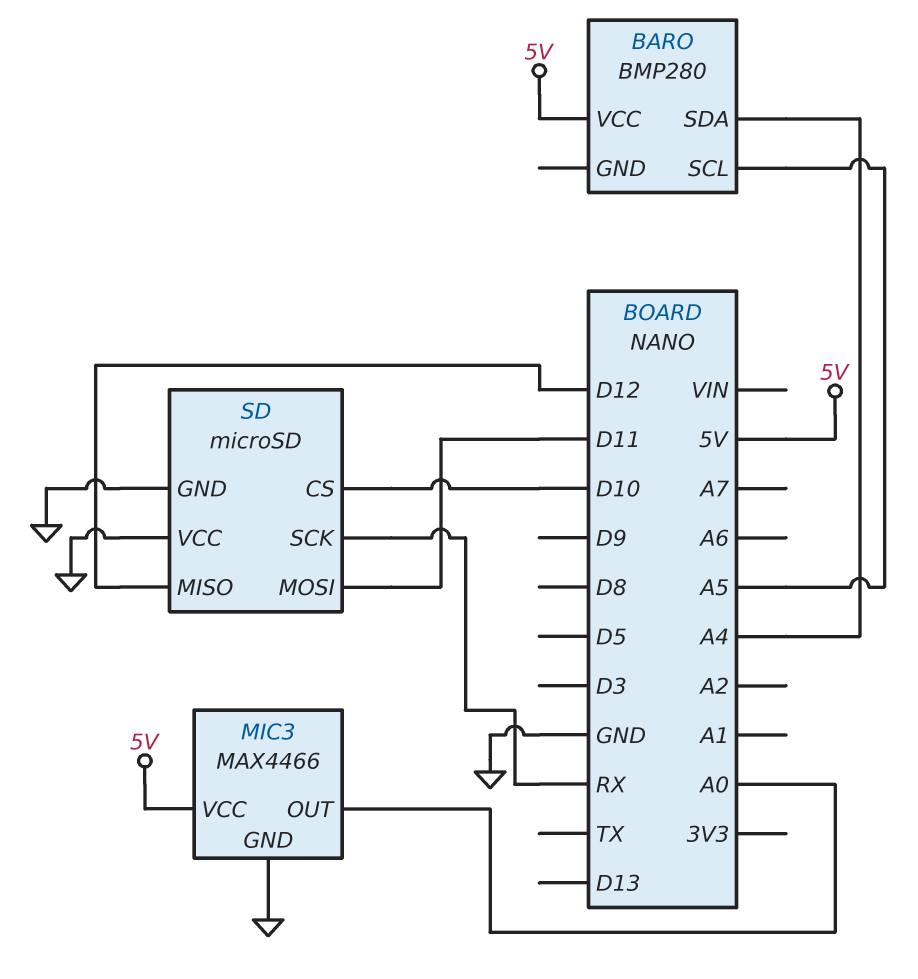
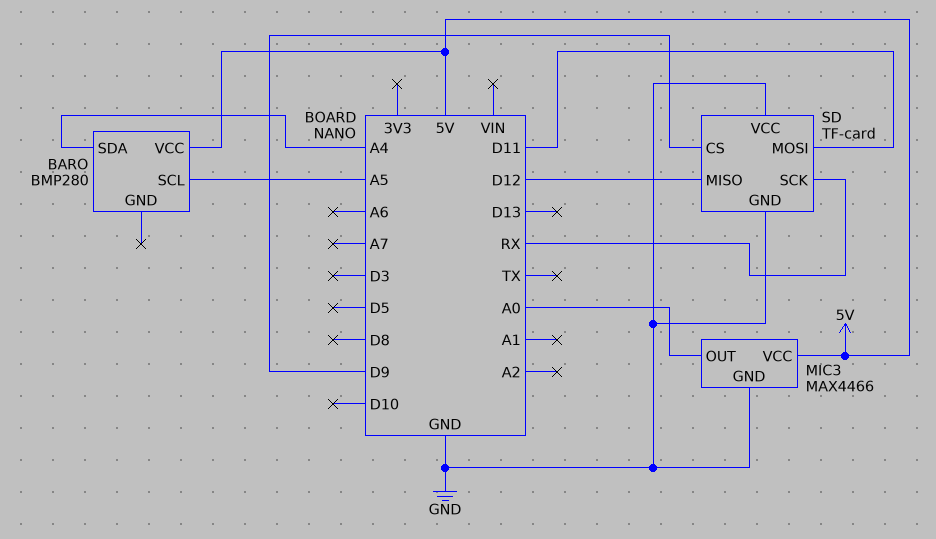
SD: microSD -> TF-card
SD pin CS: D10 -> D9

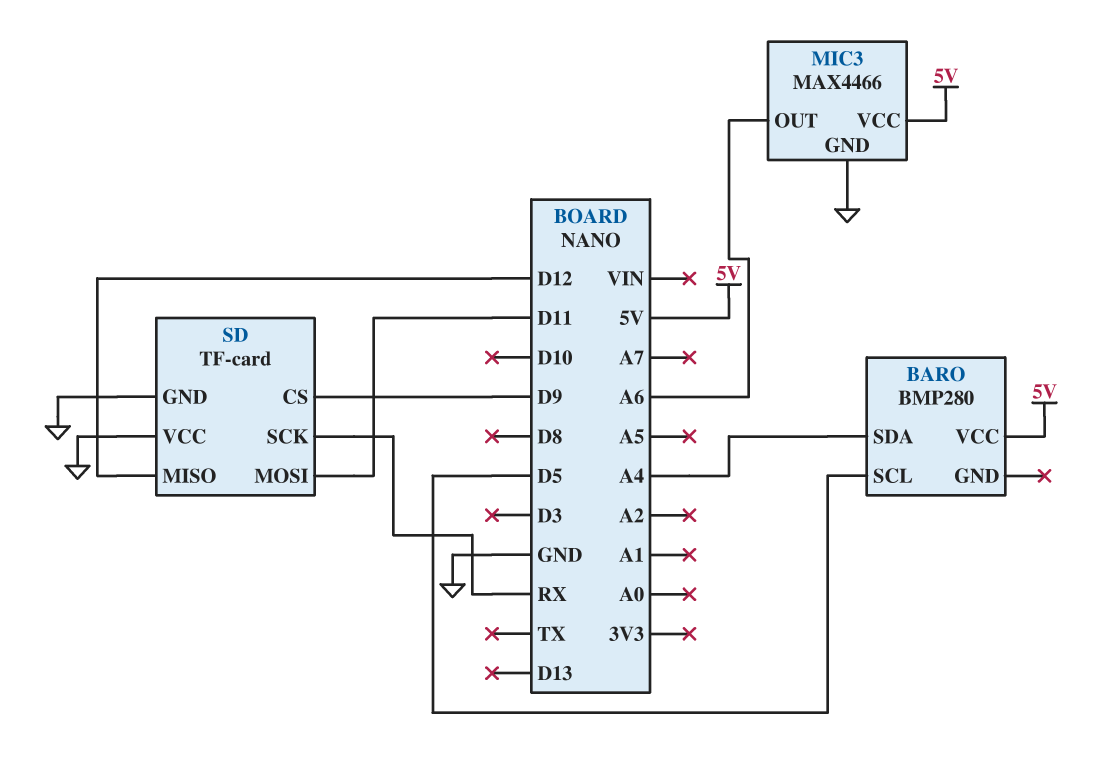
BARO pin SCL: A5 -> D5
MIC3 pin OUT: A0 -> A6

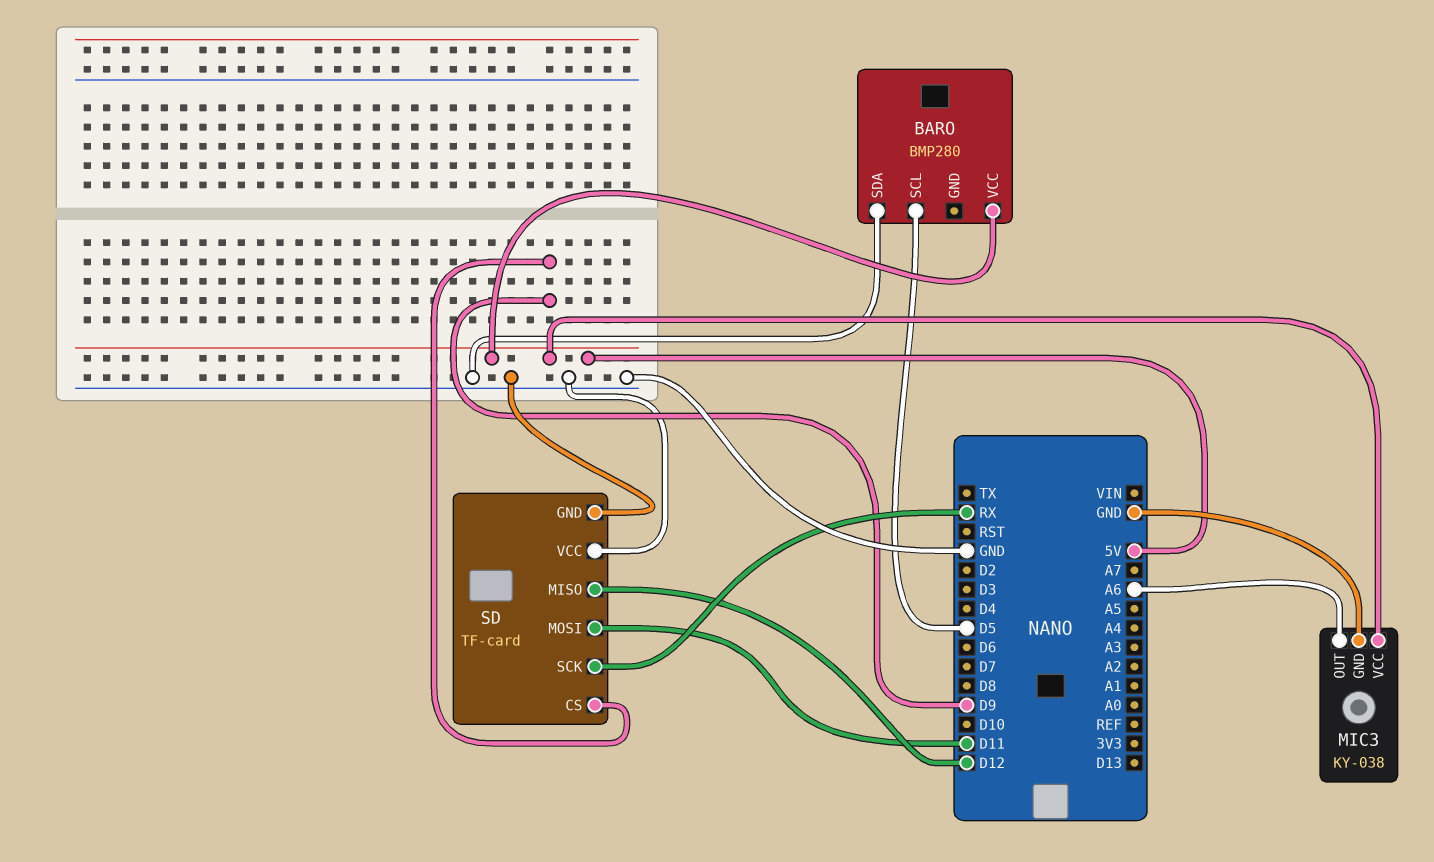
BARO pin SDA: A4 -> GND
MIC3: MAX4466 -> KY-038

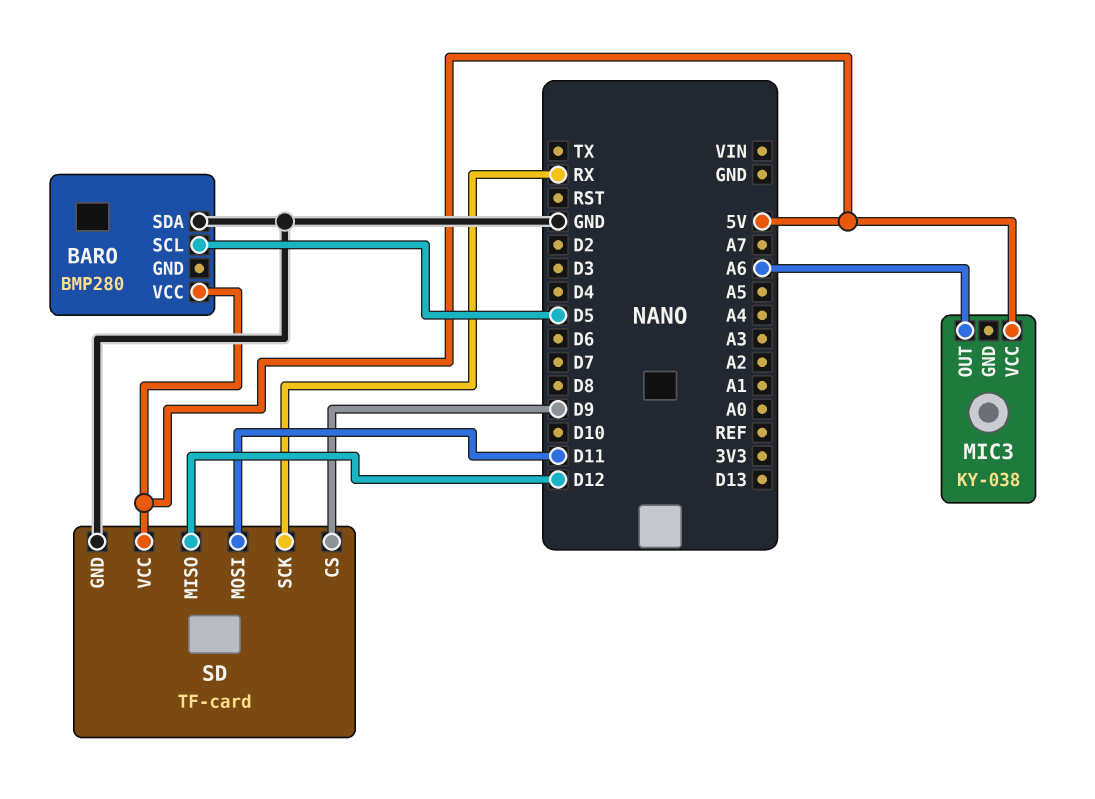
MIC3 pin GND: GND -> none
SD pin VCC: GND -> 5V

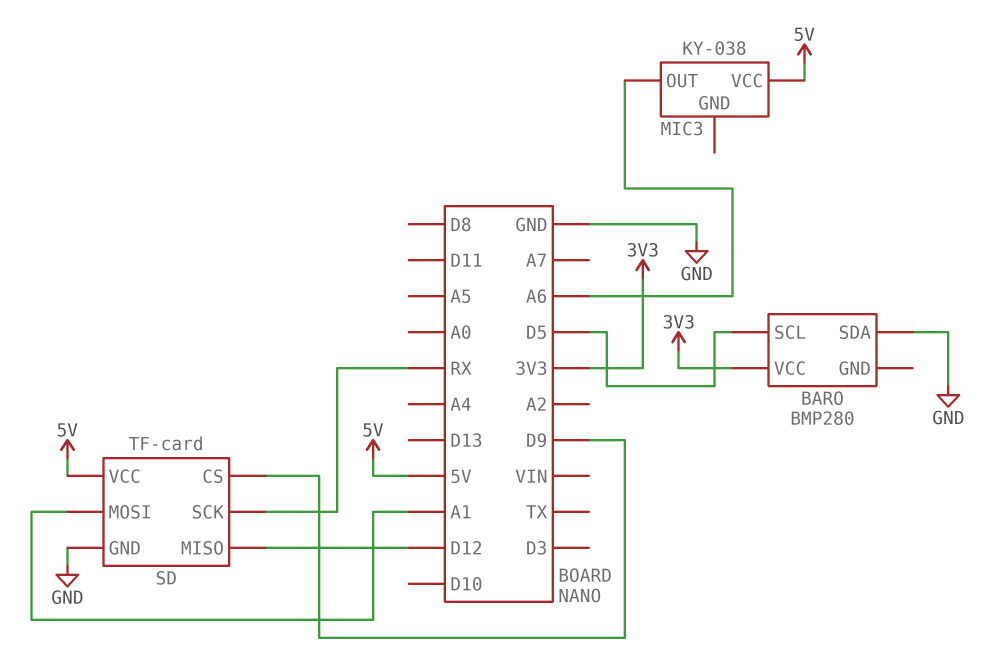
BARO pin VCC: 5V -> 3V3
SD pin MOSI: D11 -> A1

